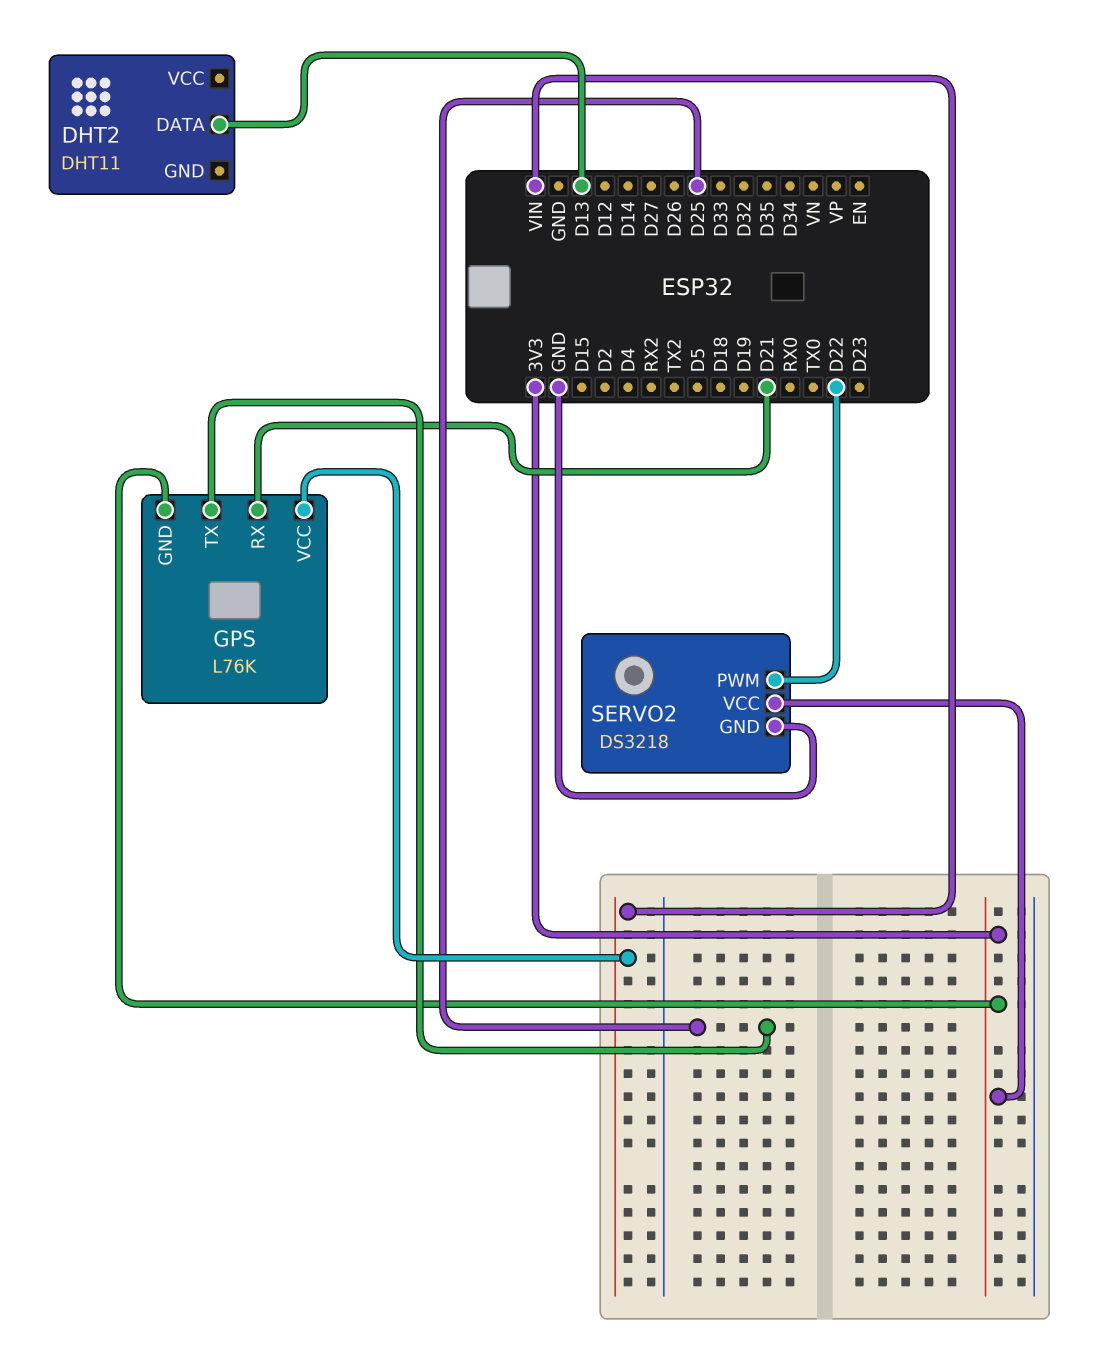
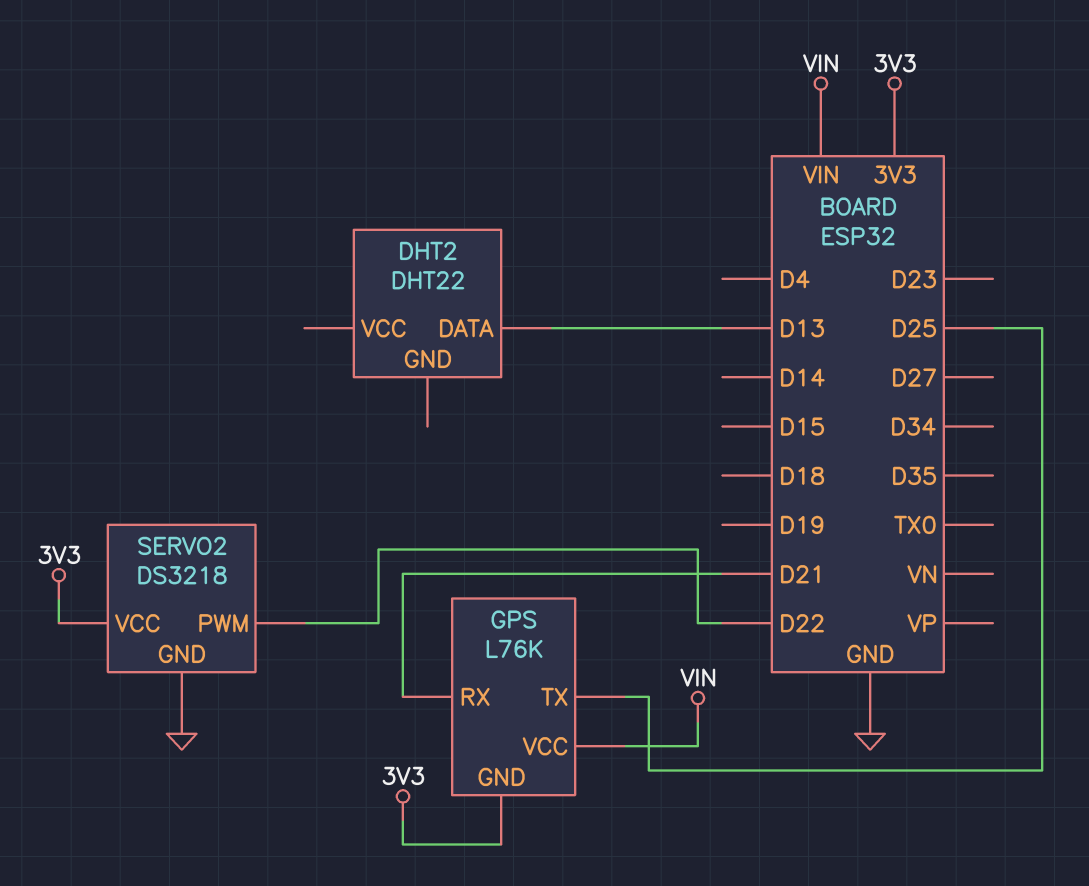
DHT2: DHT11 -> DHT22

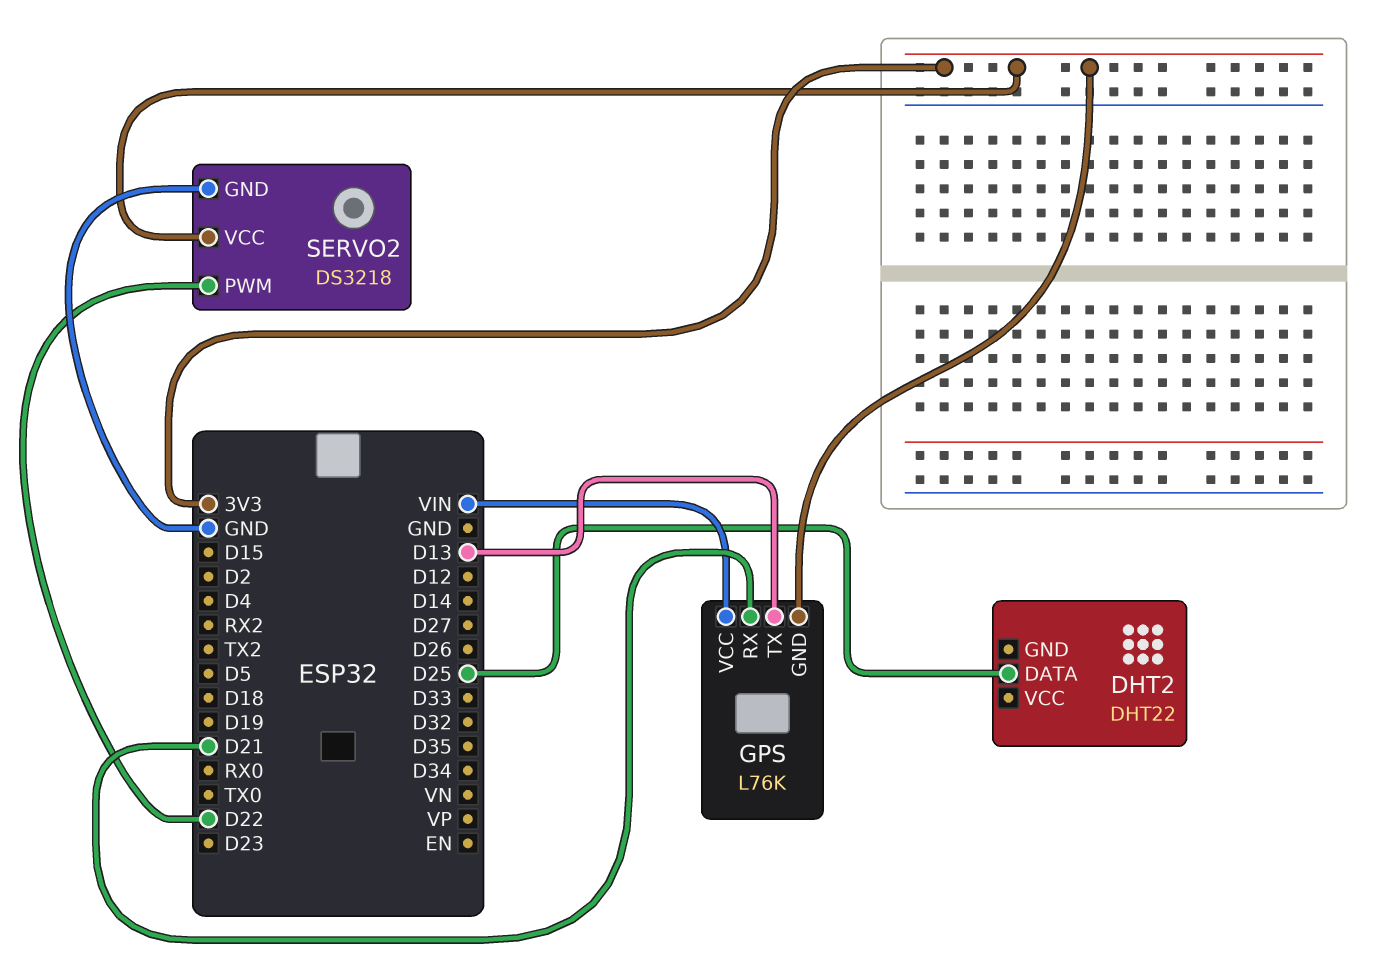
DHT2 pin DATA: D13 -> D25
GPS pin TX: D25 -> D13

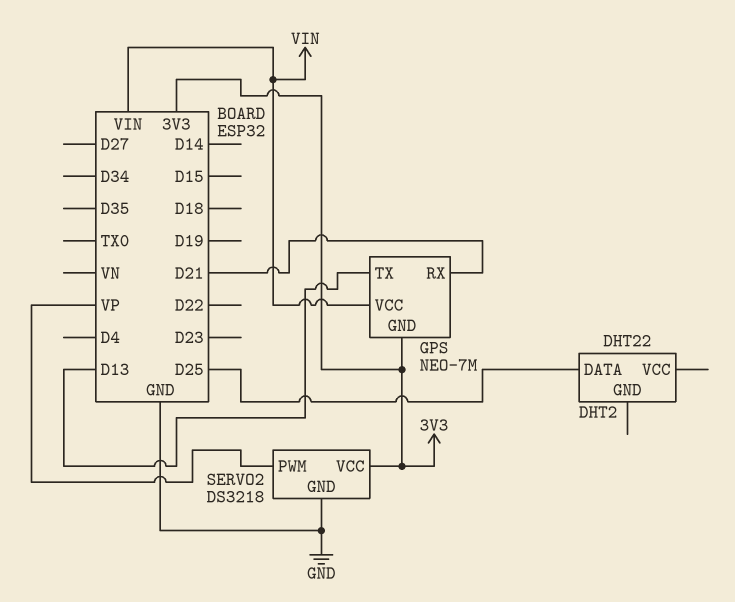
GPS: L76K -> NEO-7M
SERVO2 pin PWM: D22 -> VP

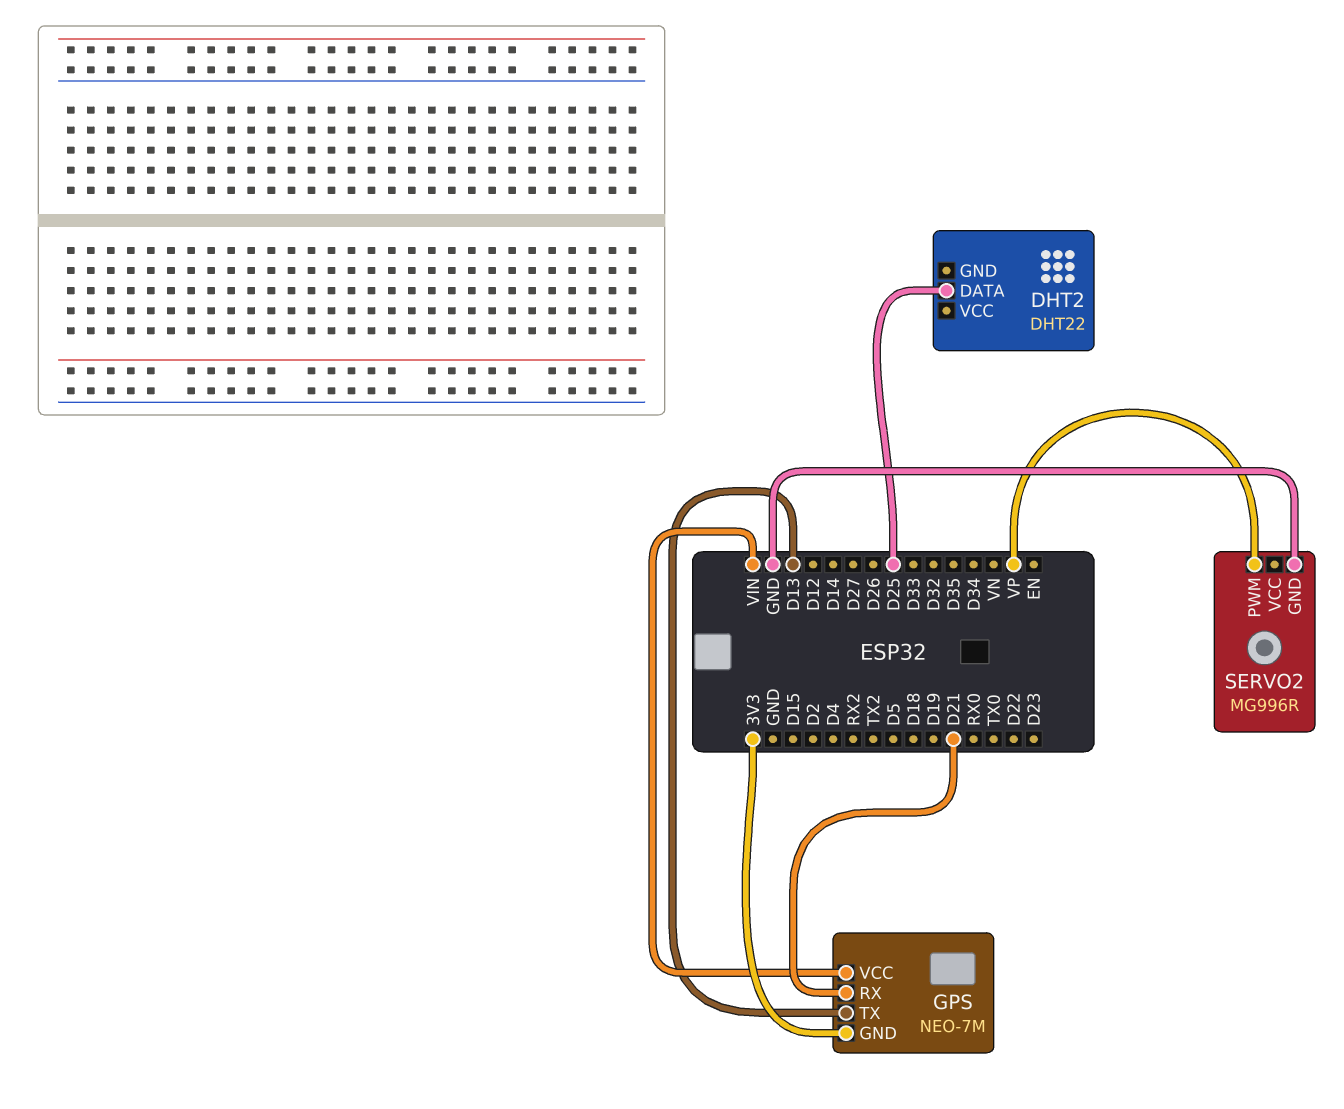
SERVO2: DS3218 -> MG996R
SERVO2 pin VCC: 3V3 -> none

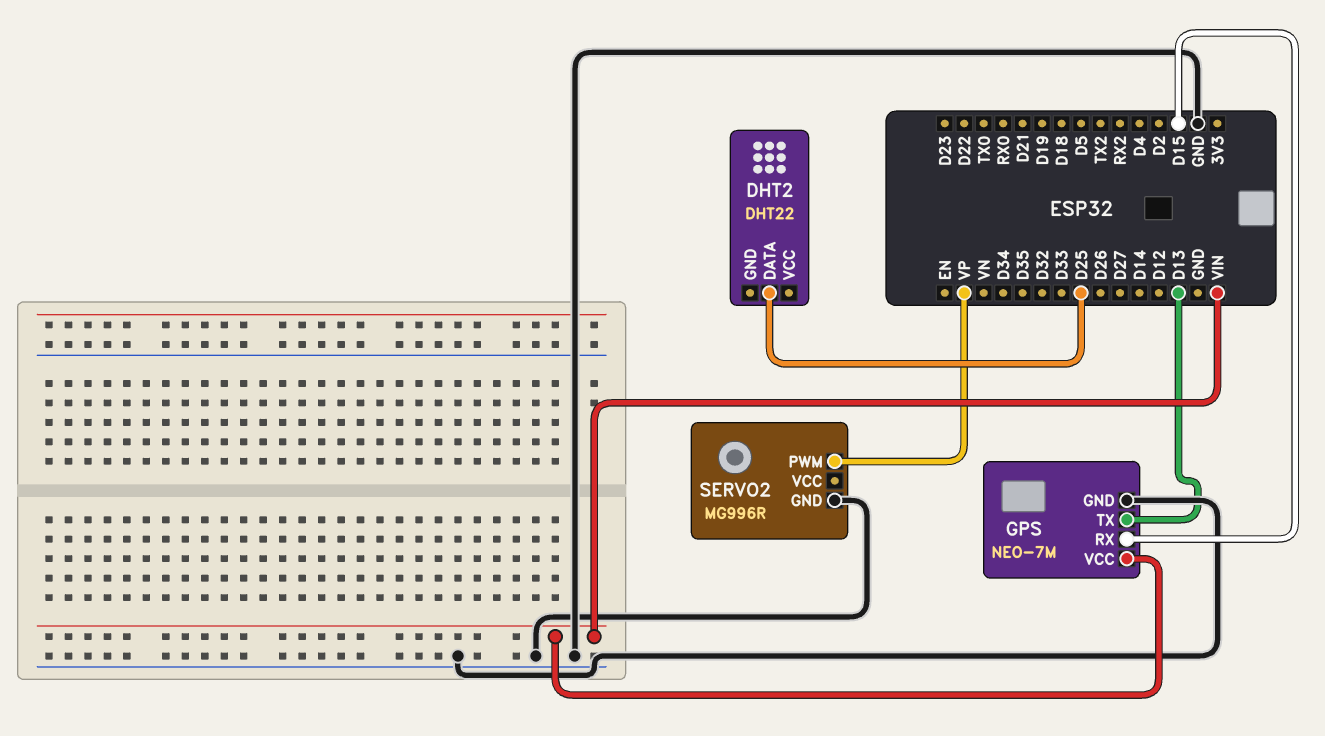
GPS pin GND: 3V3 -> GND
GPS pin RX: D21 -> D15

